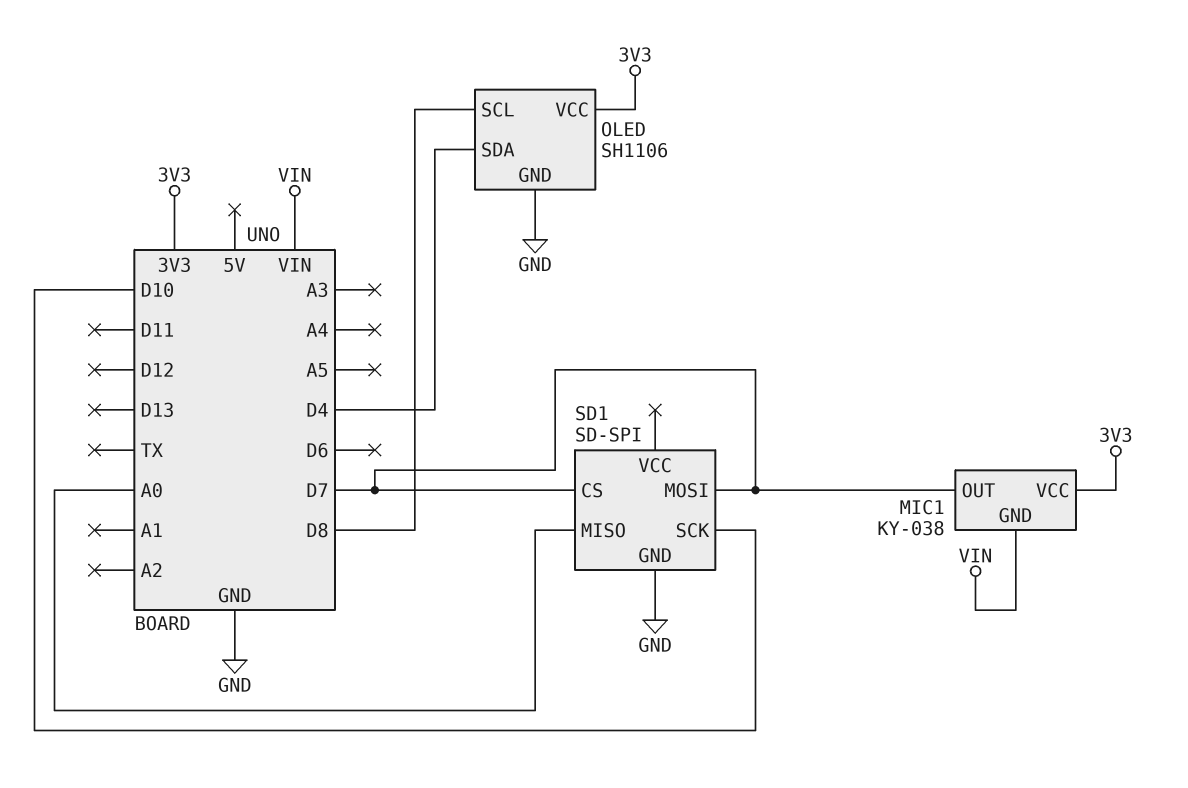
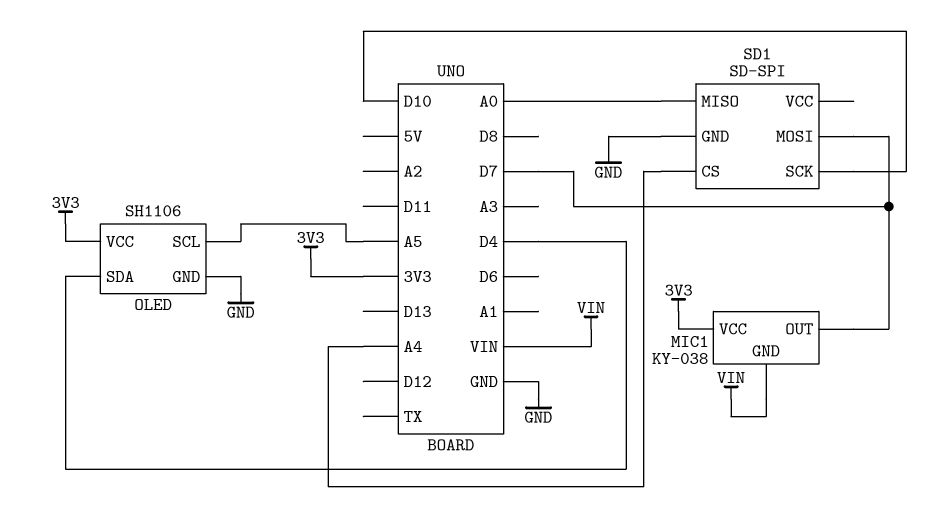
OLED pin SCL: D8 -> A5
SD1 pin CS: D7 -> A4

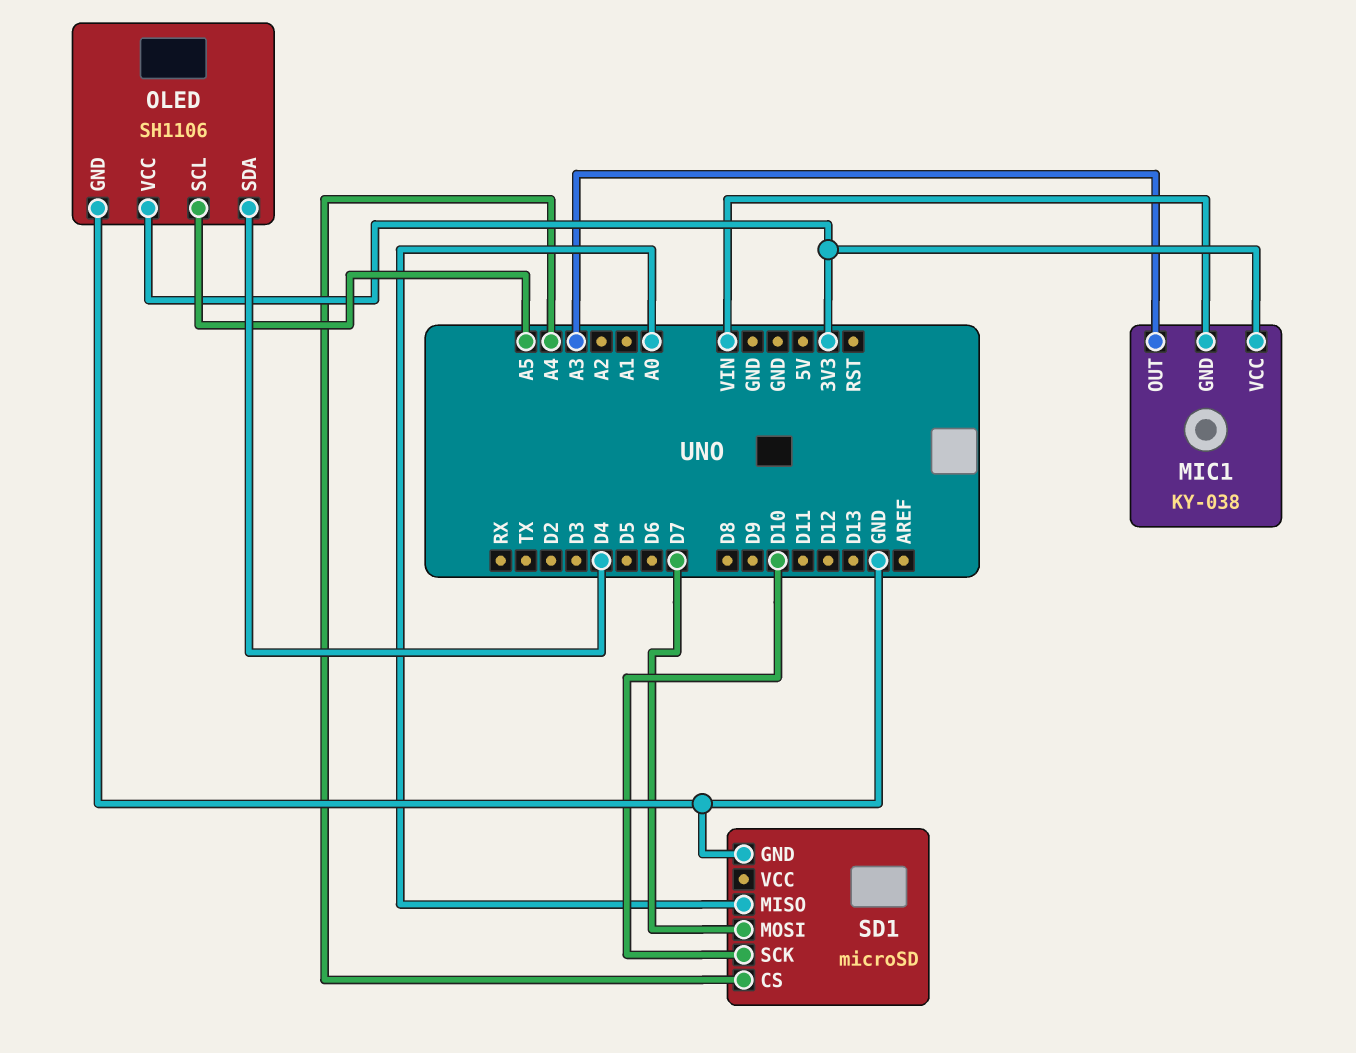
MIC1 pin OUT: D7 -> A3
SD1: SD-SPI -> microSD

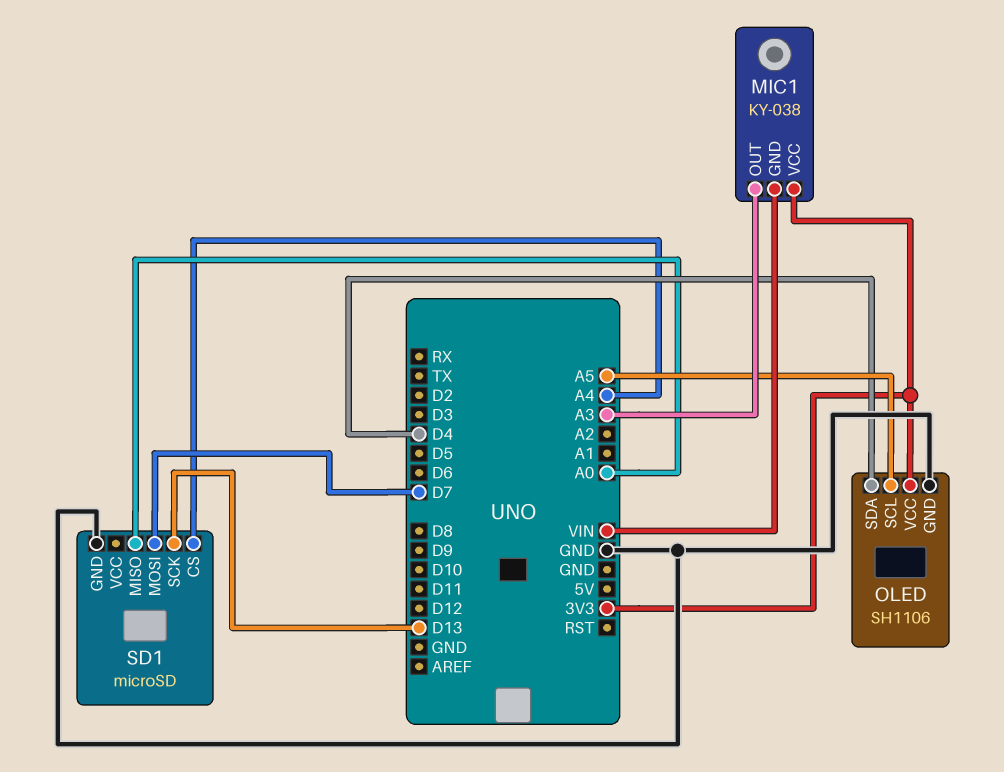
SD1 pin SCK: D10 -> D13

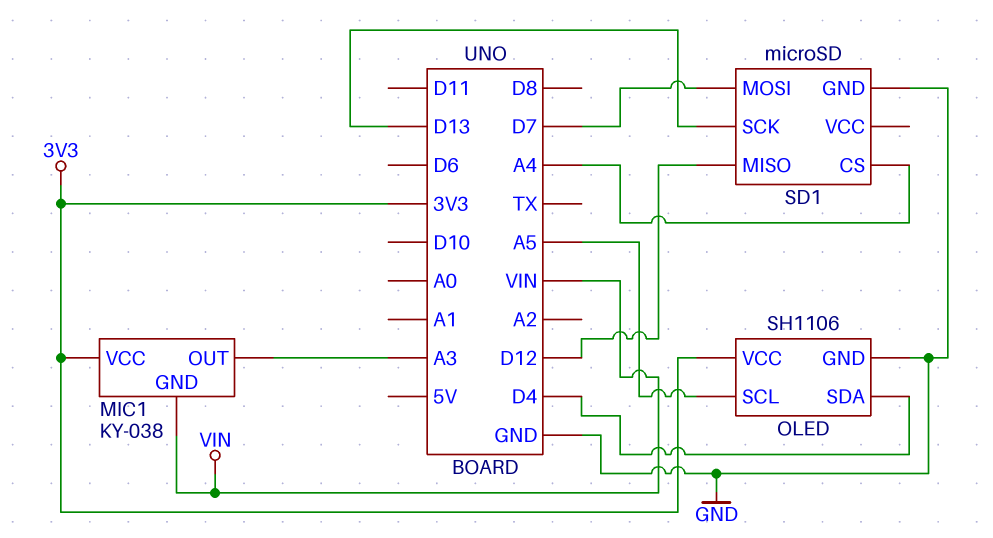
SD1 pin MISO: A0 -> D12

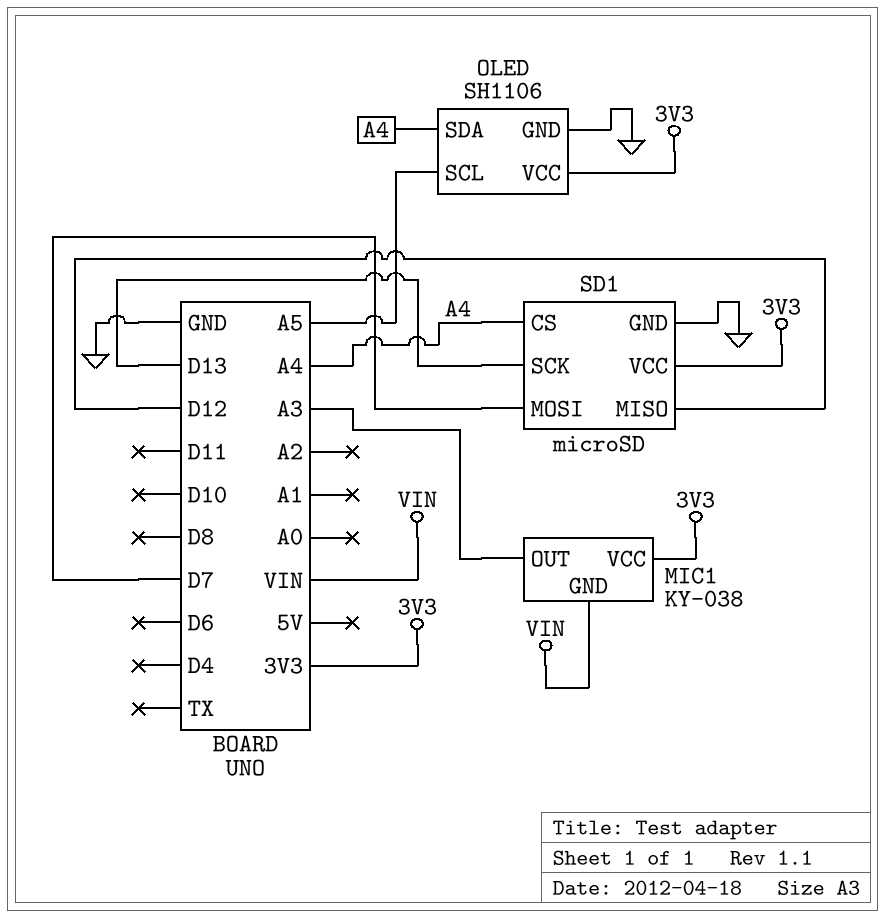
OLED pin SDA: D4 -> A4
SD1 pin VCC: none -> 3V3

